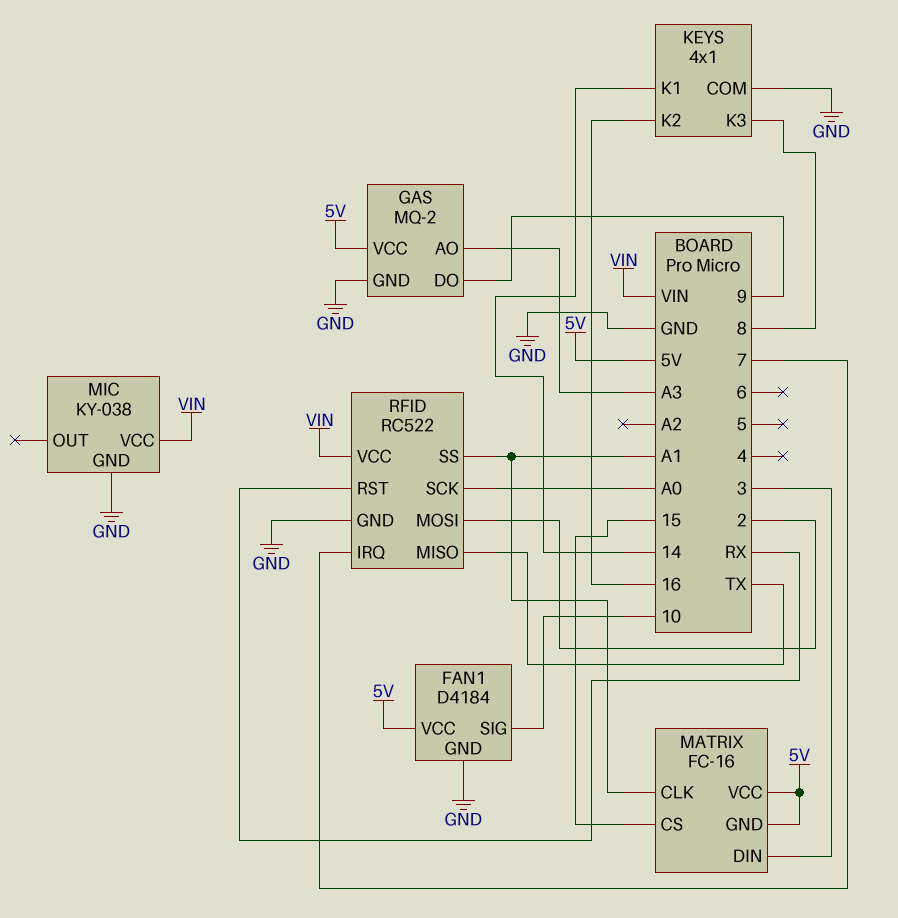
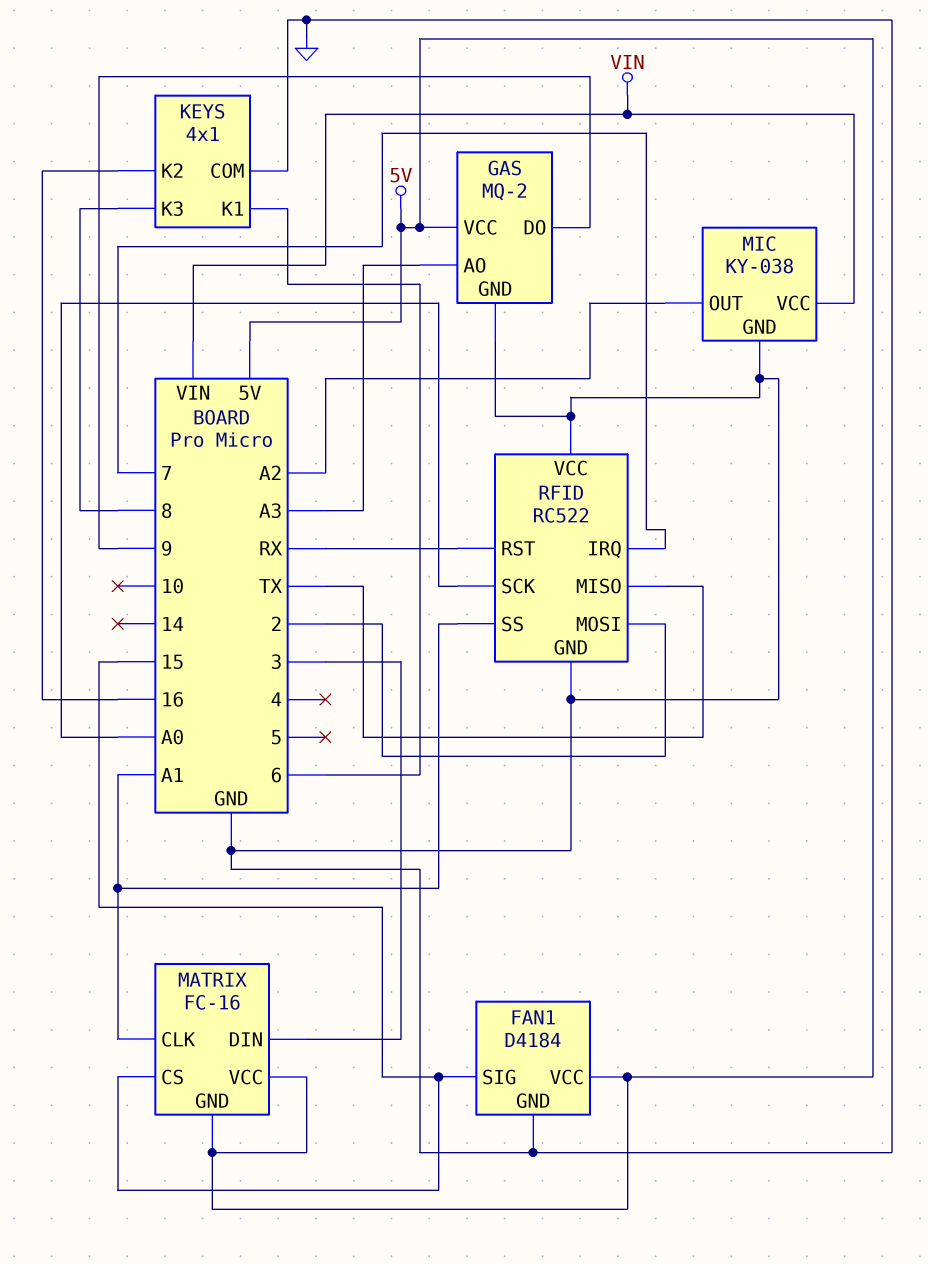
FAN1 pin SIG: 10 -> 15
KEYS pin K1: 14 -> 6
MIC pin OUT: none -> A2
RFID pin VCC: VIN -> GND

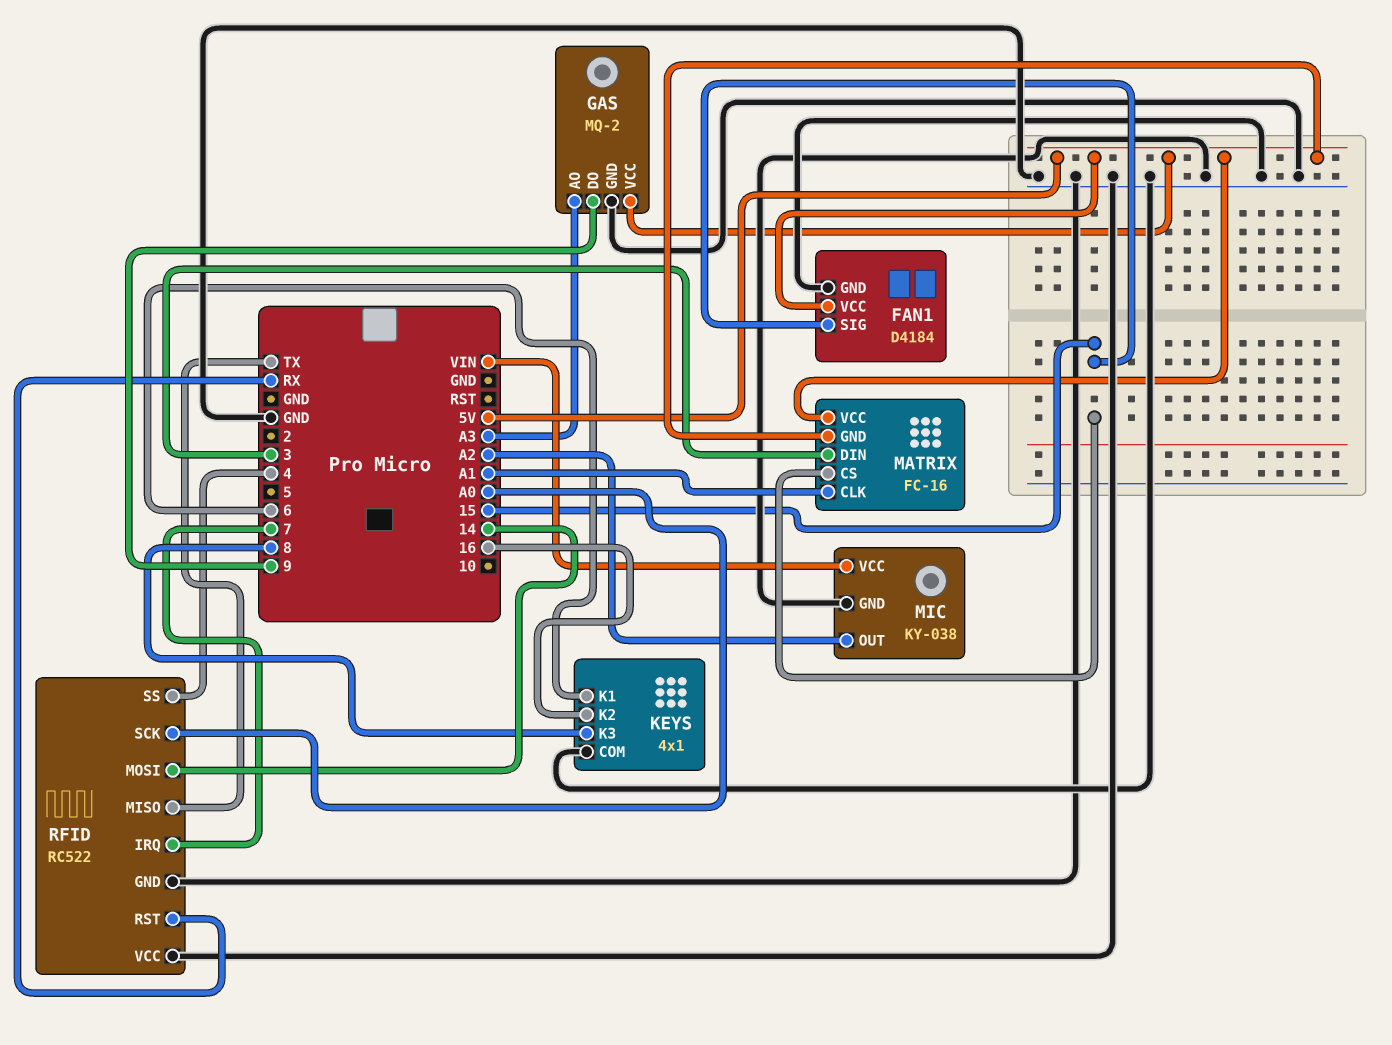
RFID pin MOSI: 2 -> 14
RFID pin SS: A1 -> 4

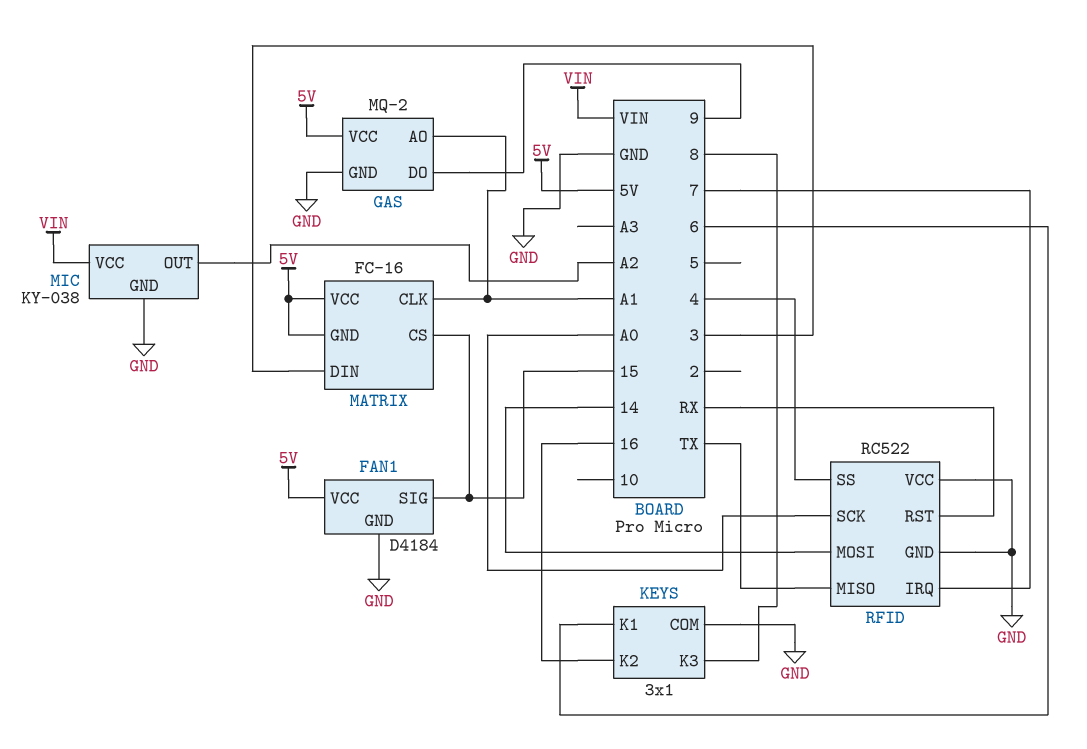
GAS pin AO: A3 -> A1
KEYS: 4x1 -> 3x1

